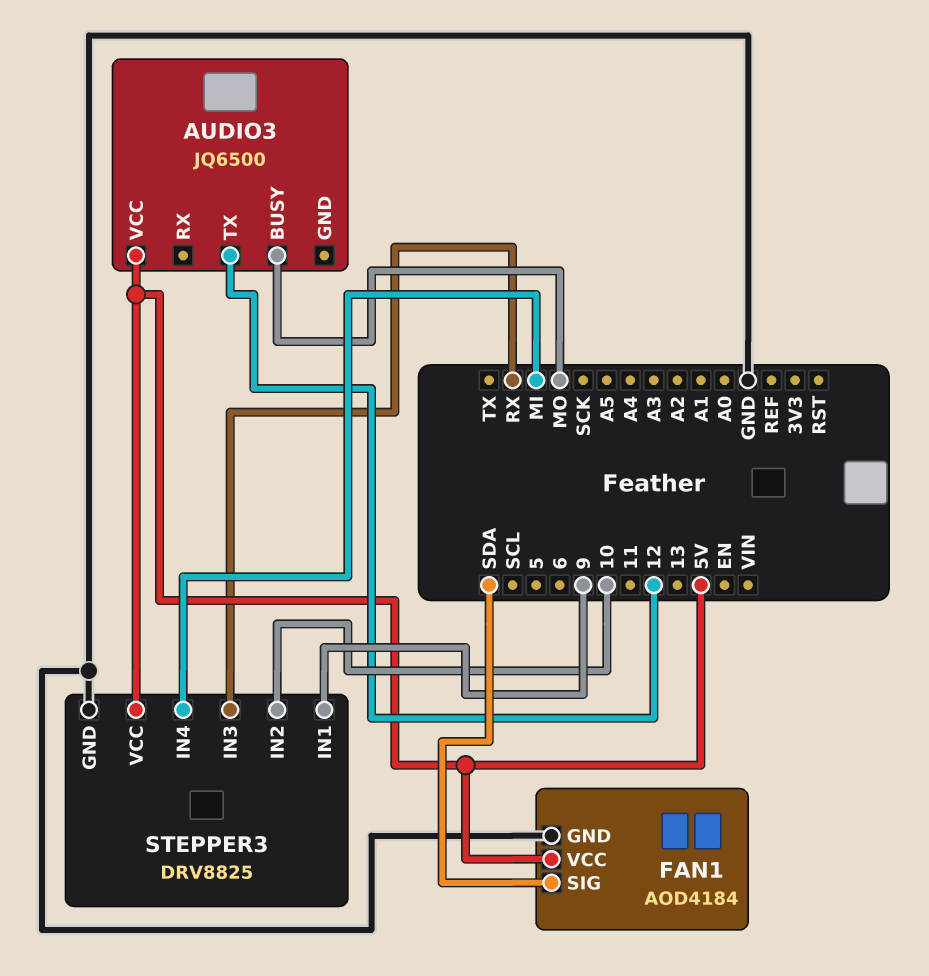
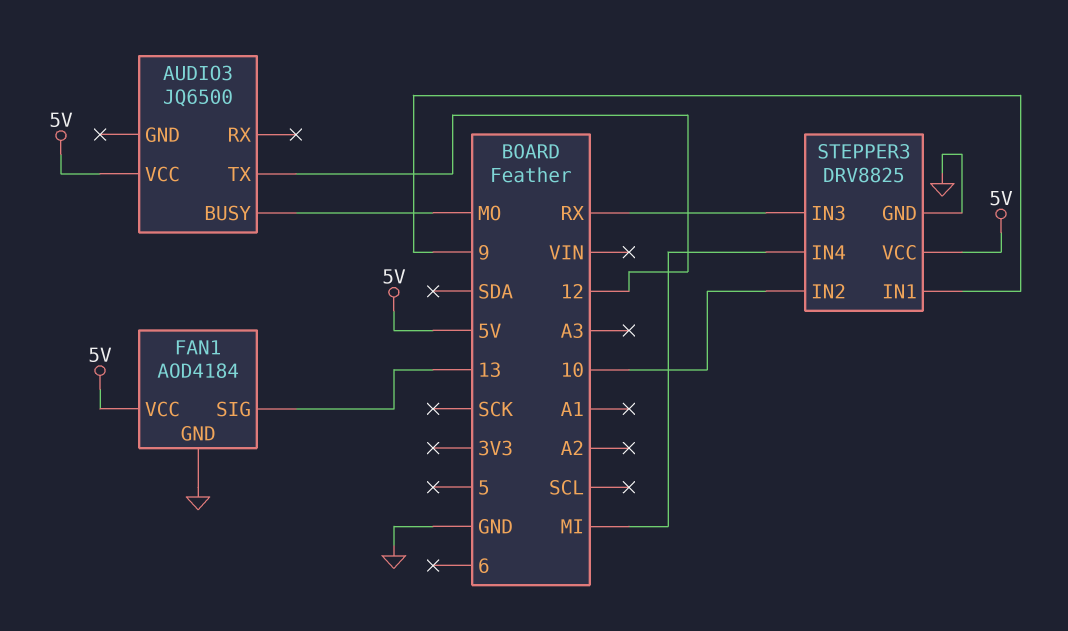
FAN1 pin SIG: SDA -> 13

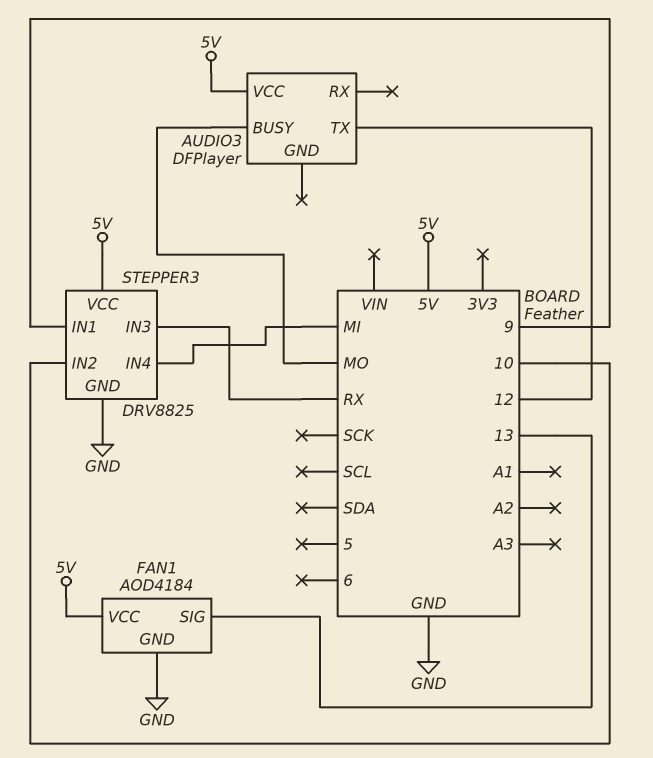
AUDIO3: JQ6500 -> DFPlayer

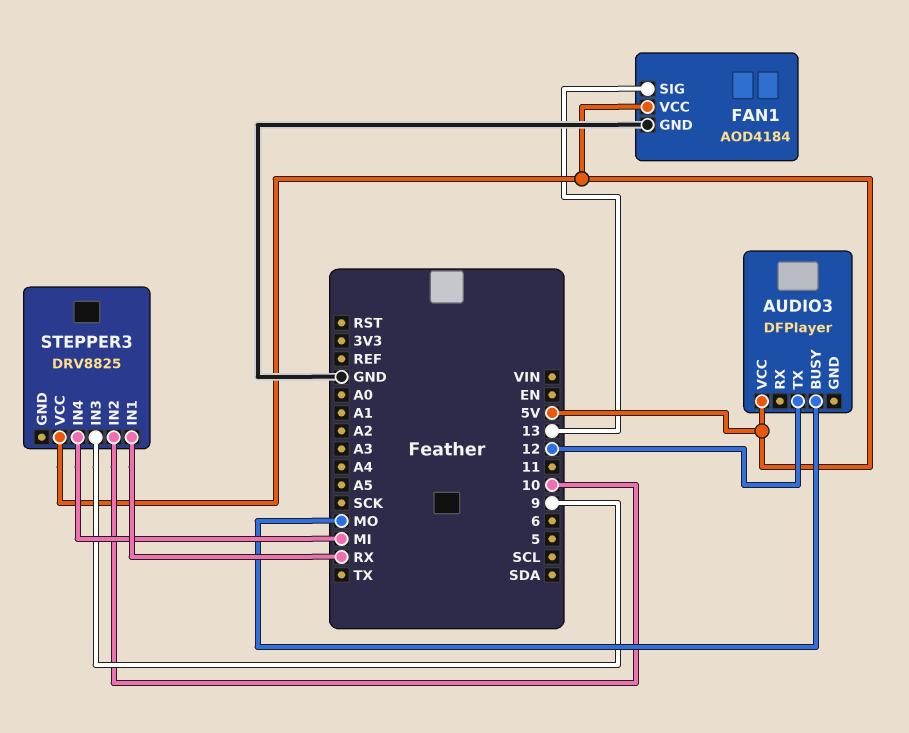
STEPPER3 pin GND: GND -> none
STEPPER3 pin IN1: 9 -> RX
STEPPER3 pin IN3: RX -> 9

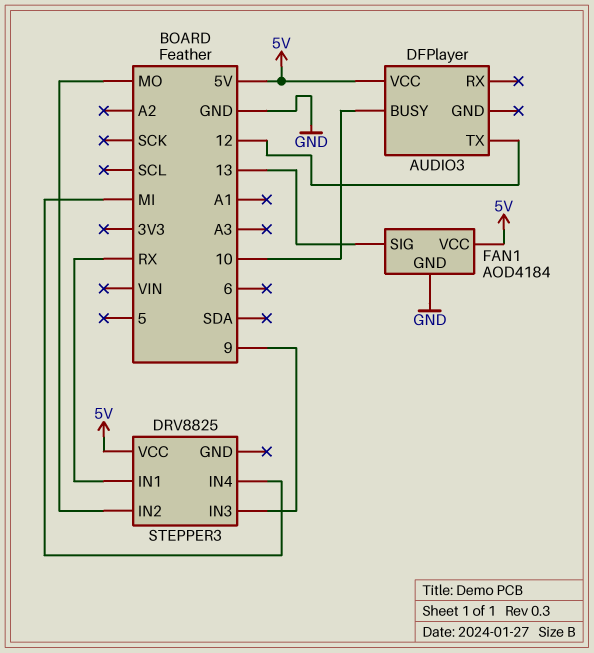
AUDIO3 pin BUSY: MO -> 10
STEPPER3 pin IN2: 10 -> MO

